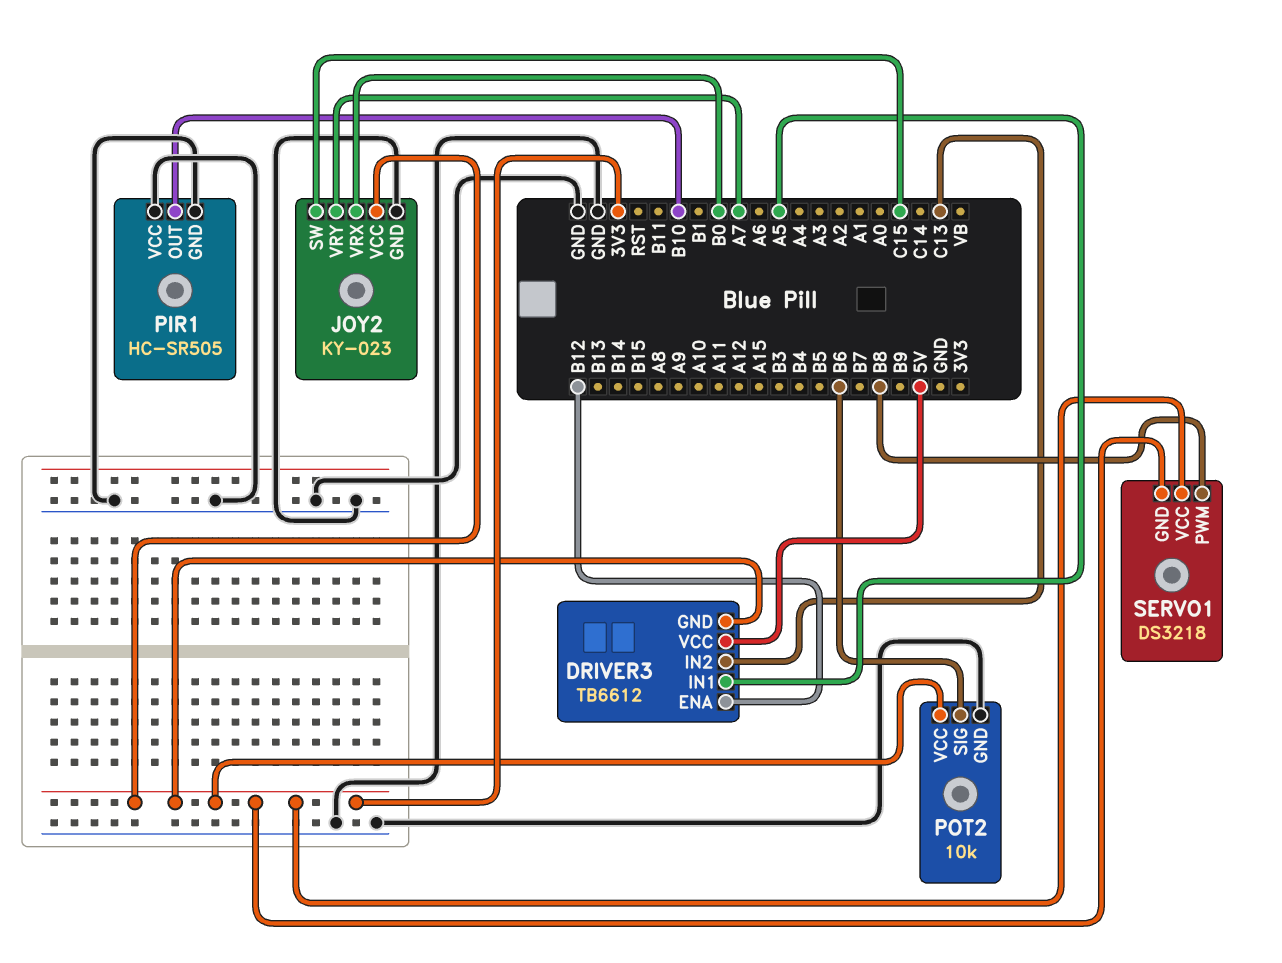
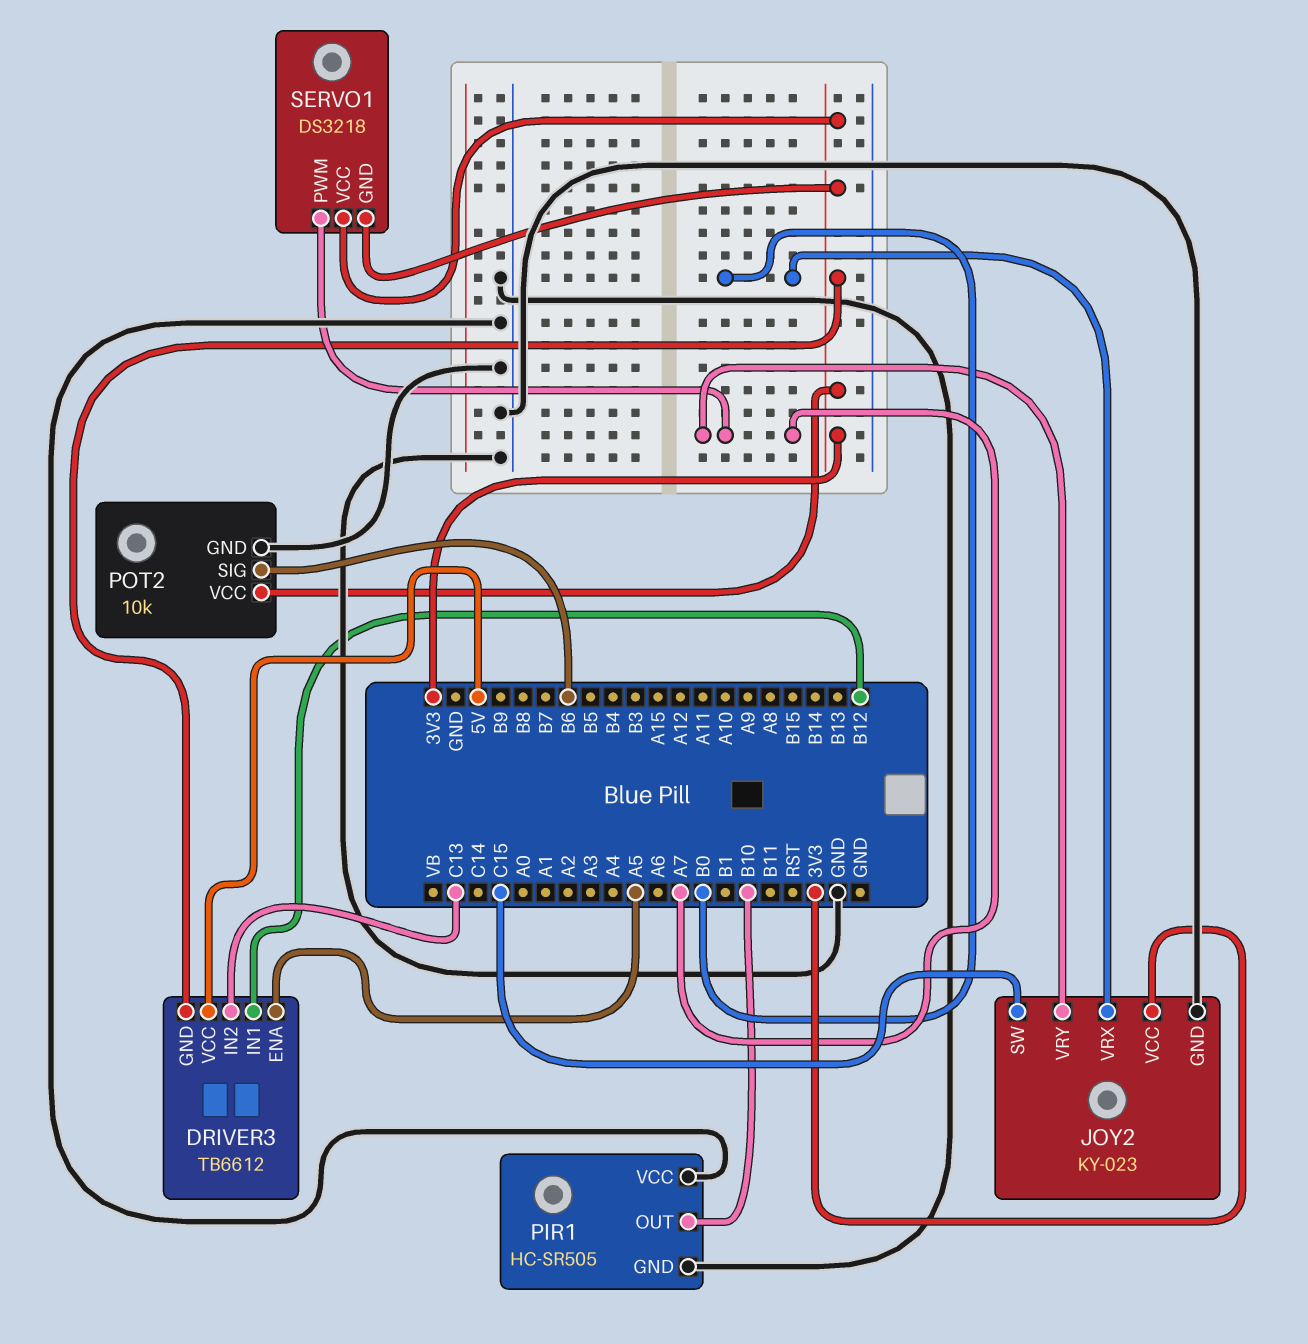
DRIVER3 pin ENA: B12 -> A5
DRIVER3 pin IN1: A5 -> B12
SERVO1 pin PWM: B8 -> A7

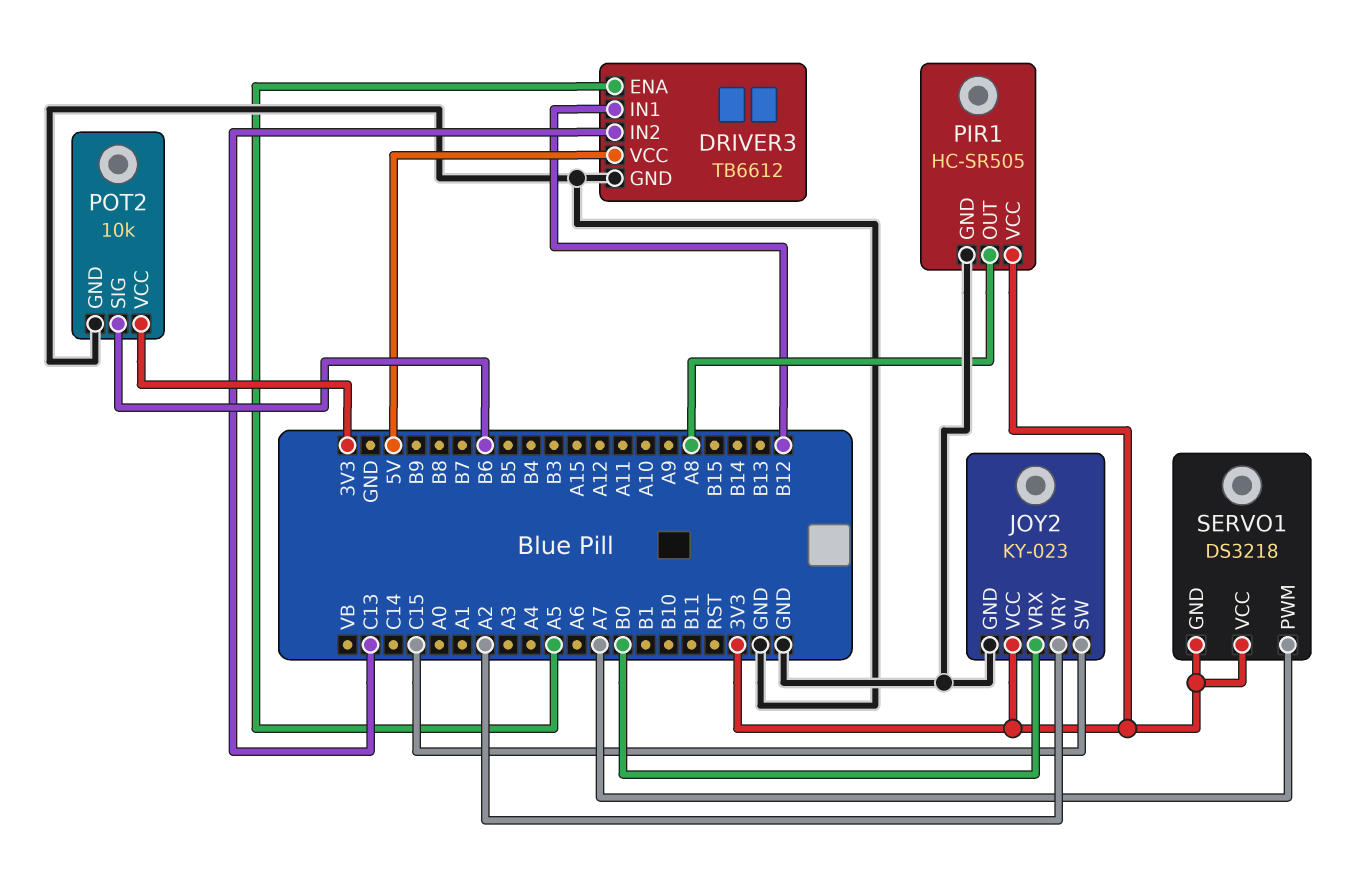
DRIVER3 pin GND: 3V3 -> GND
JOY2 pin VRY: A7 -> A2
PIR1 pin OUT: B10 -> A8
PIR1 pin VCC: GND -> 3V3

